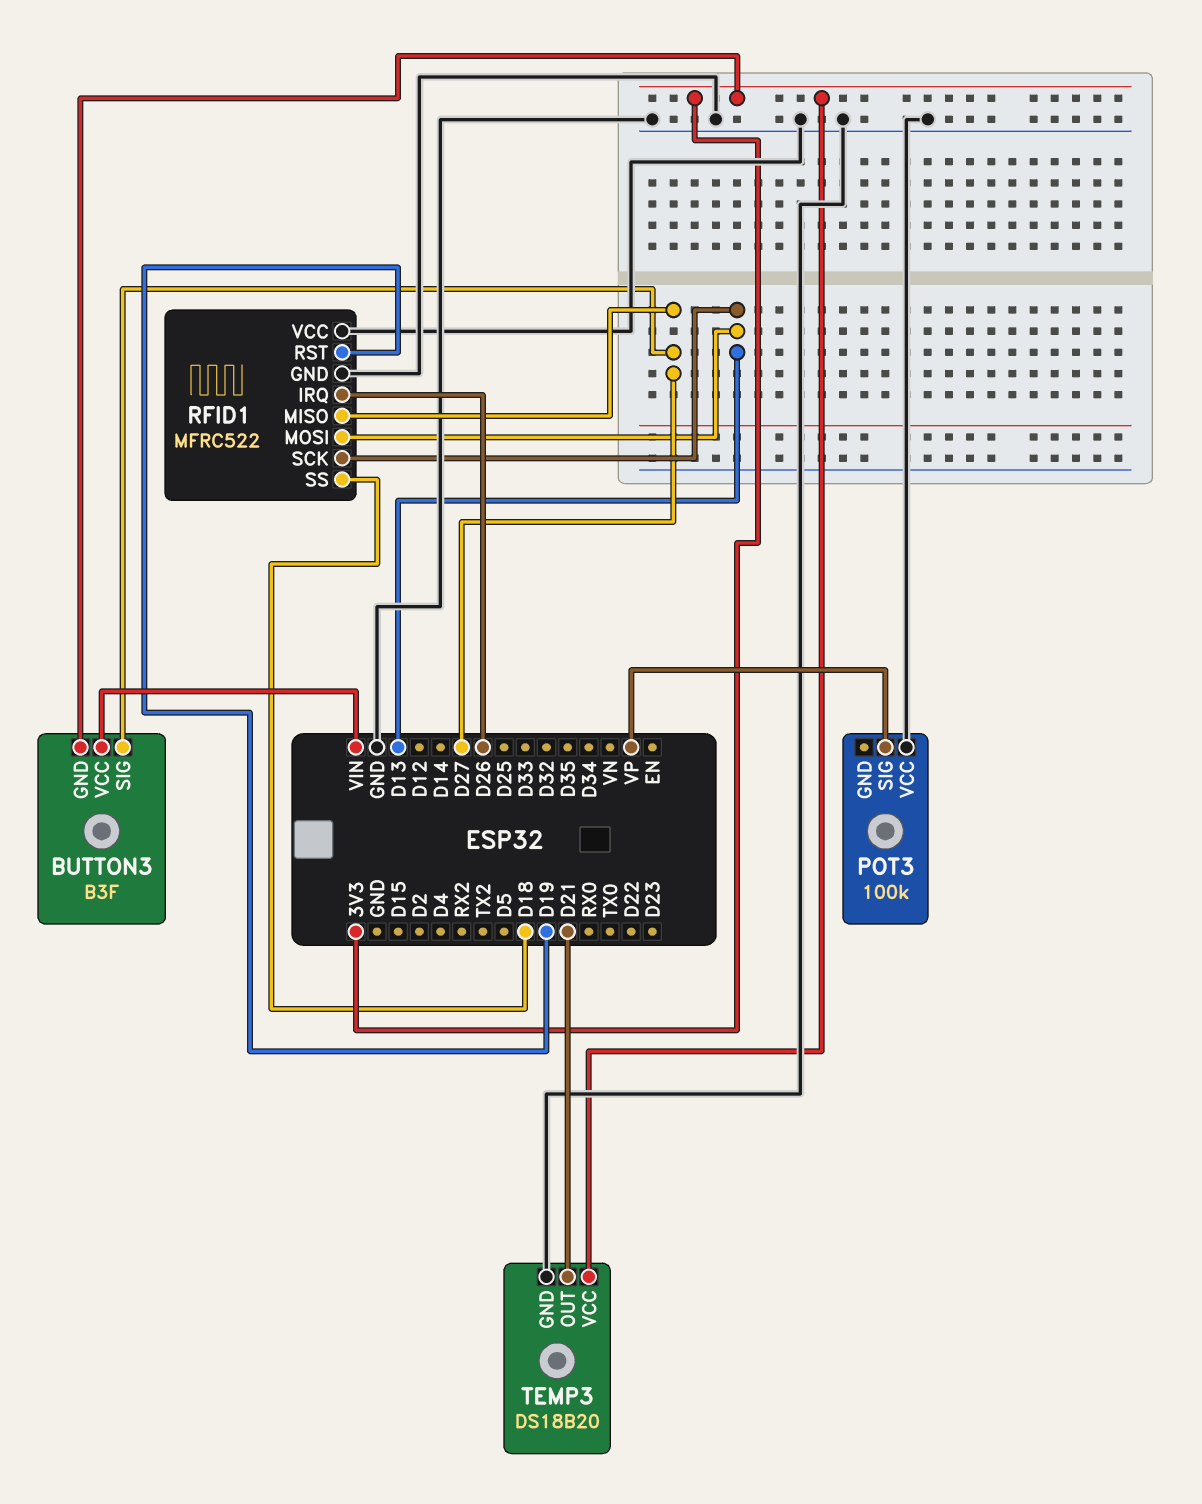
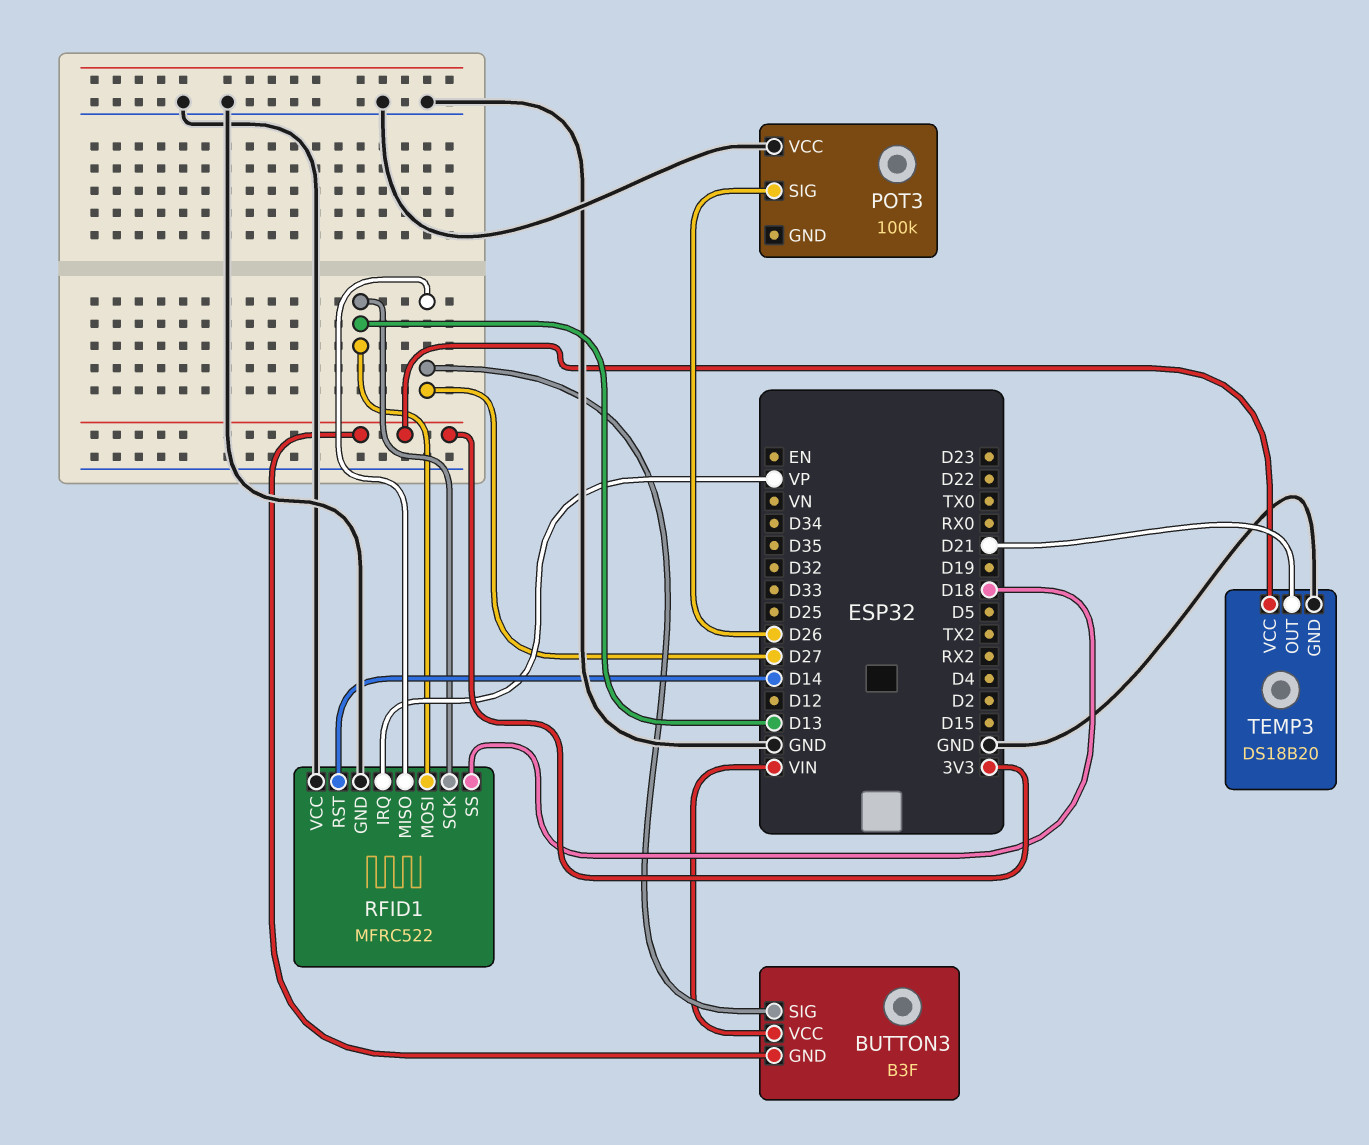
POT3 pin SIG: VP -> D26
RFID1 pin IRQ: D26 -> VP
RFID1 pin RST: D19 -> D14

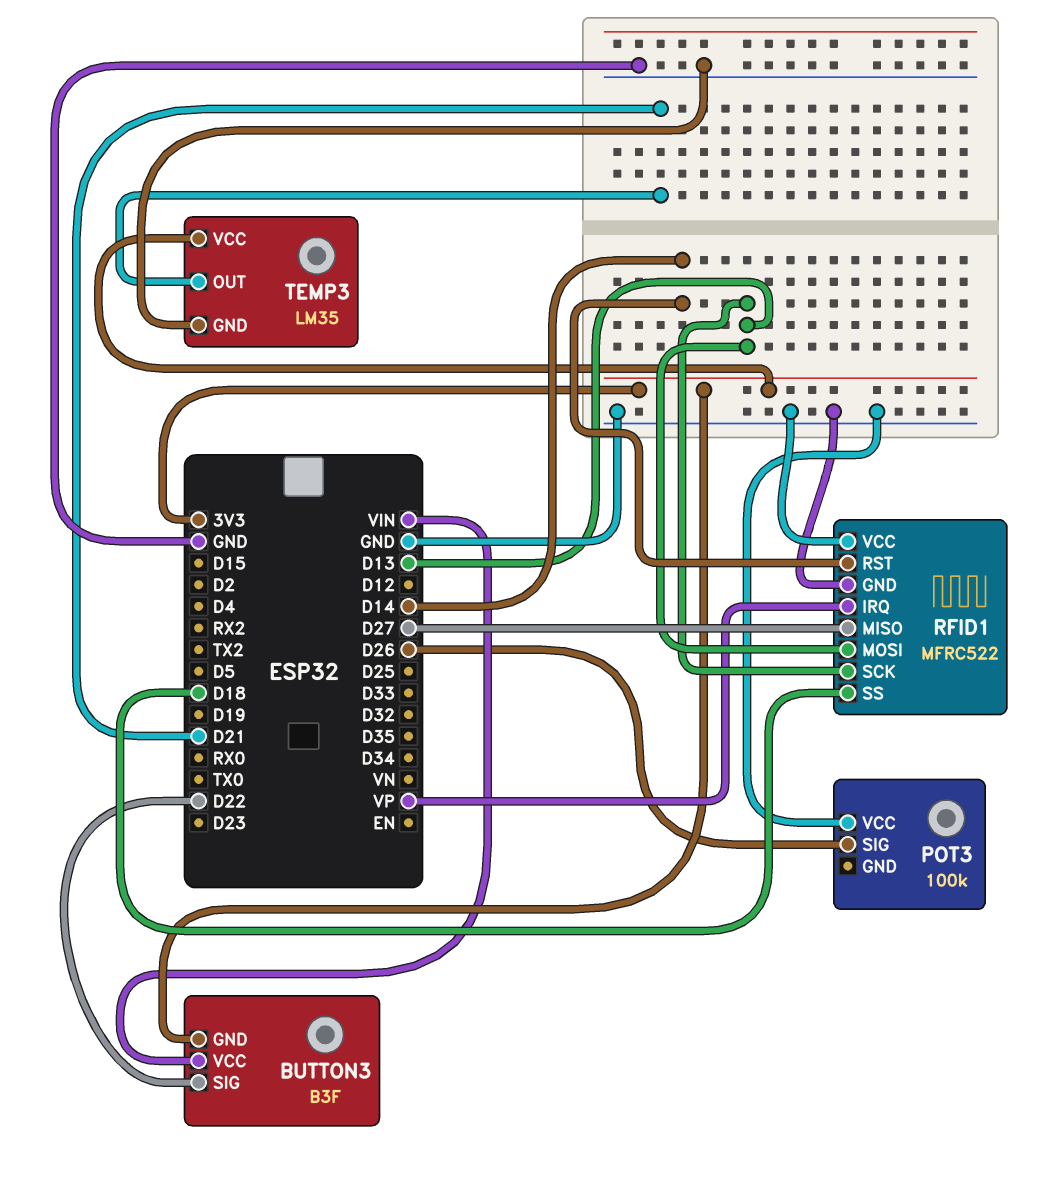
BUTTON3 pin SIG: D27 -> D22
TEMP3: DS18B20 -> LM35

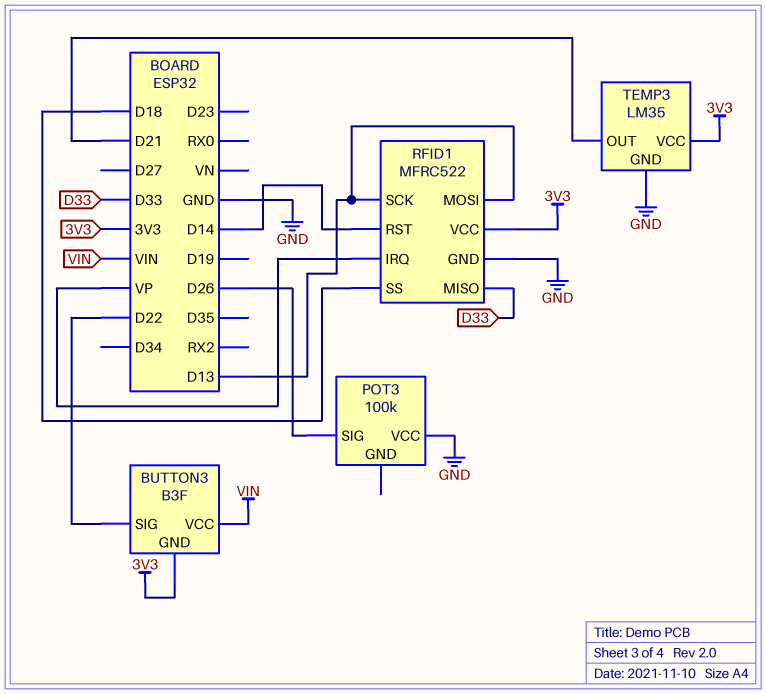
RFID1 pin MISO: D27 -> D33
RFID1 pin VCC: GND -> 3V3

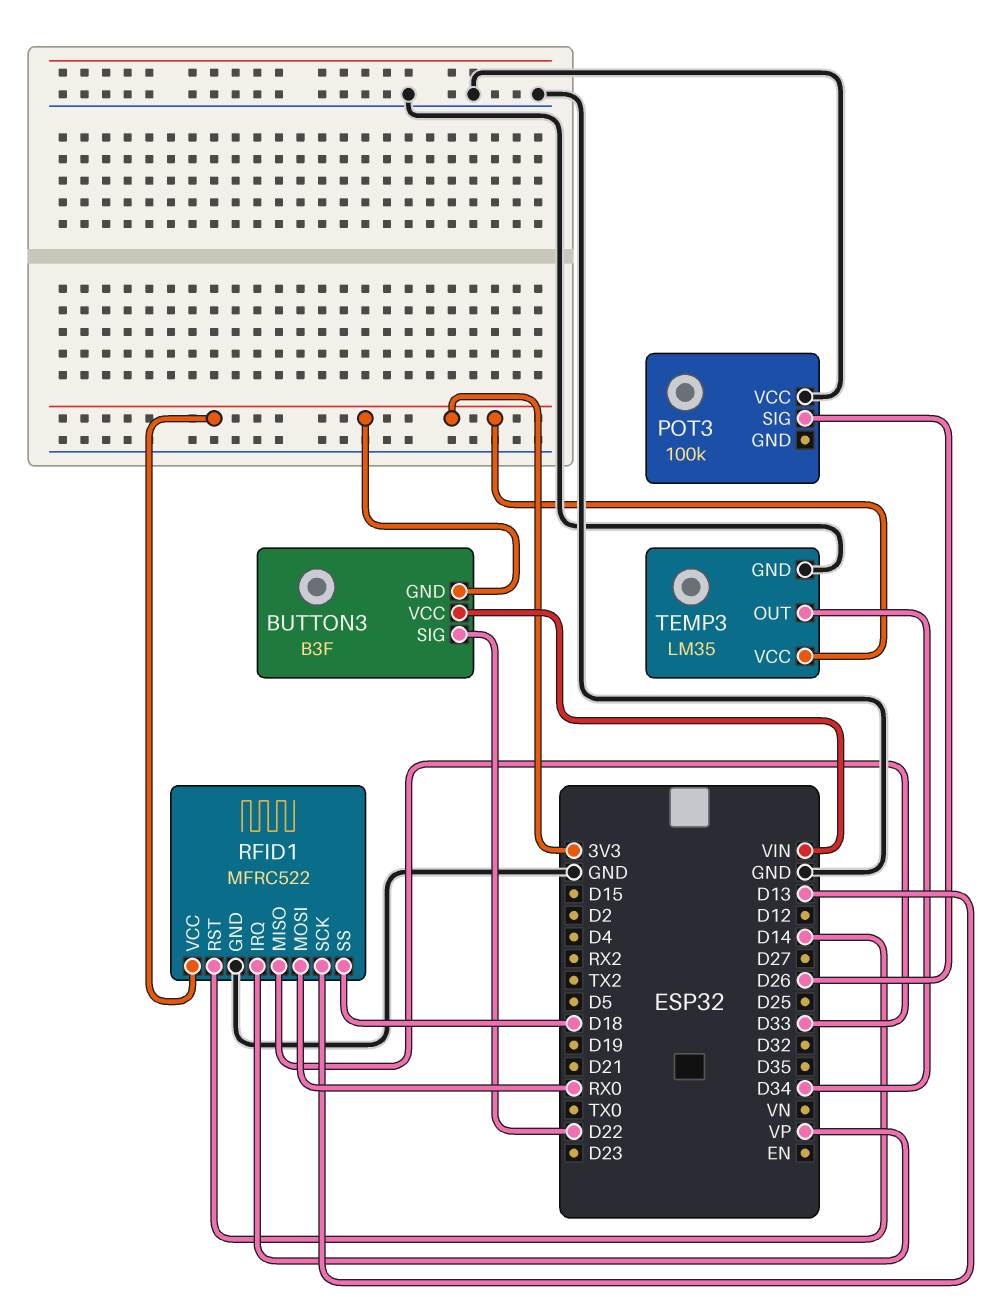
RFID1 pin MOSI: D13 -> RX0
TEMP3 pin OUT: D21 -> D34

